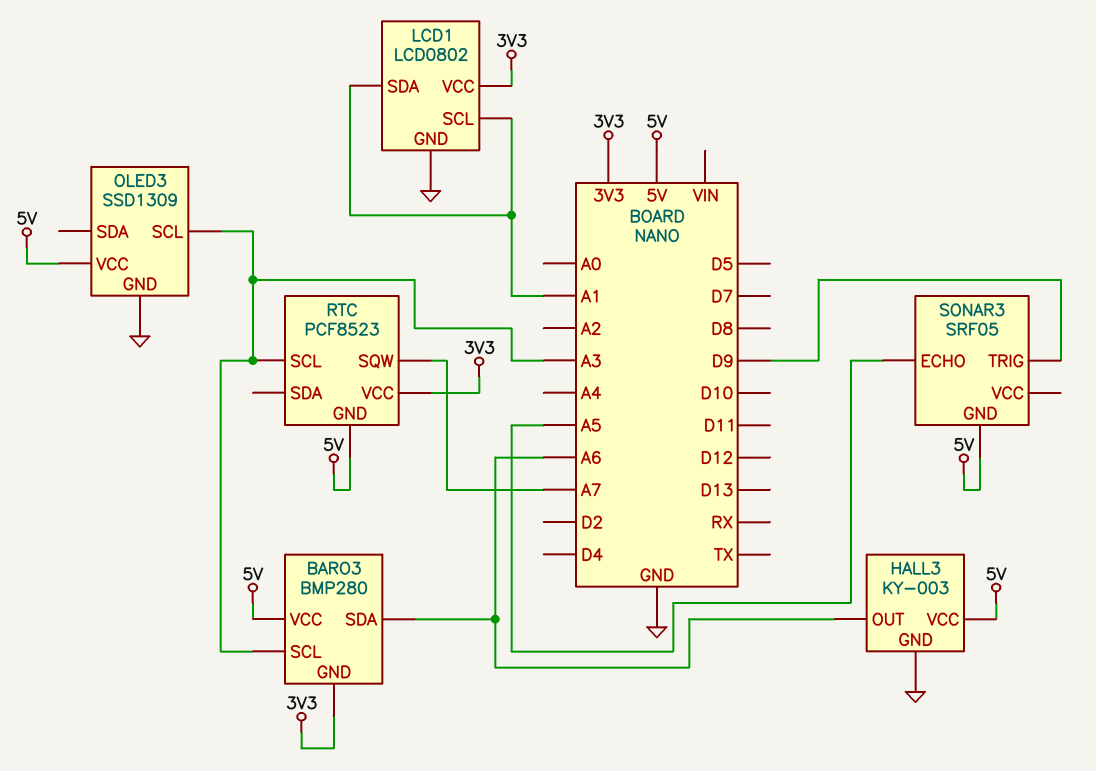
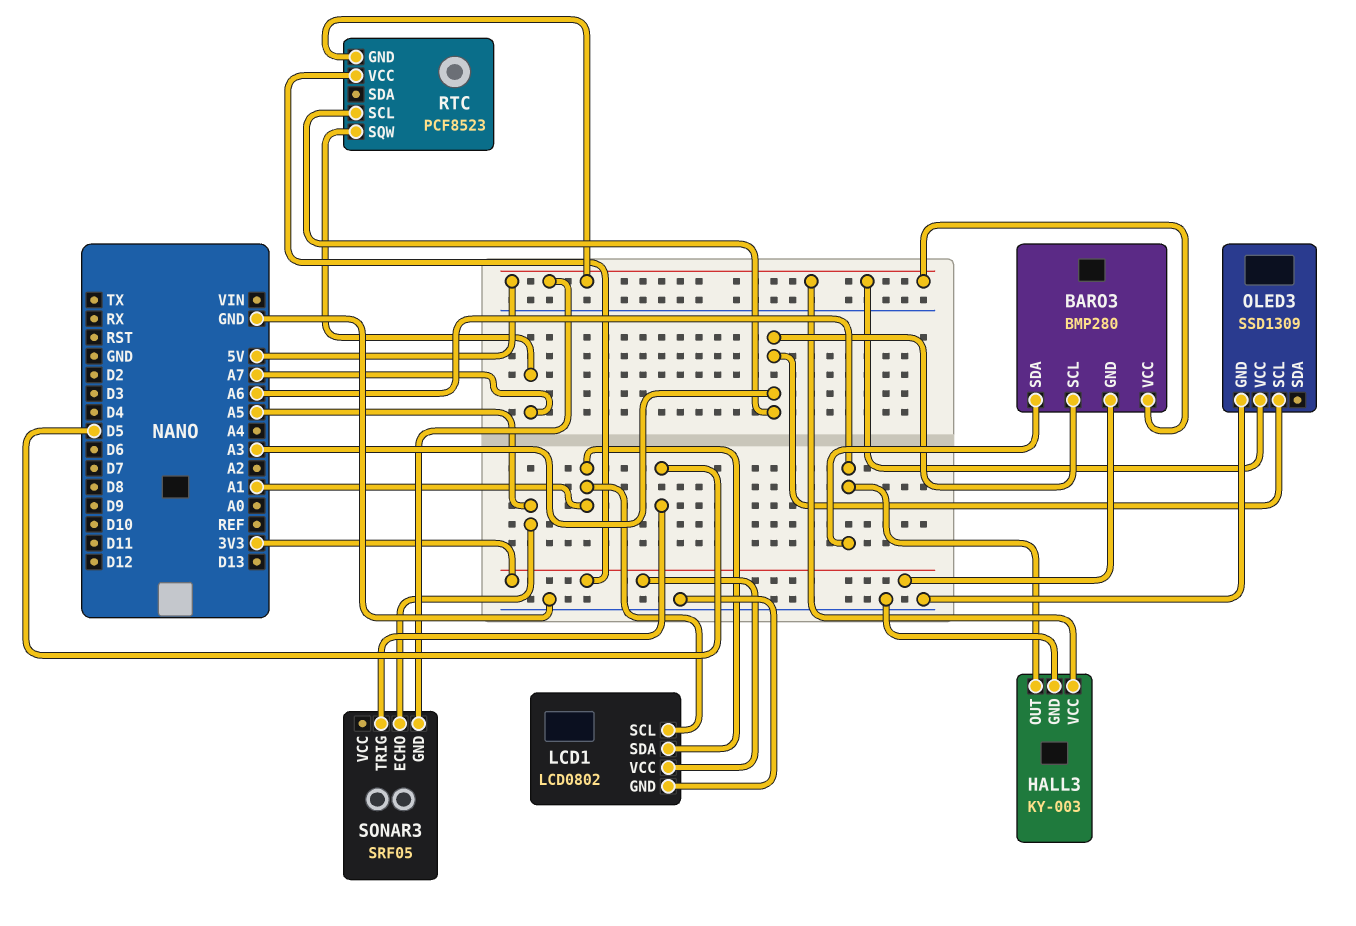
SONAR3 pin TRIG: D9 -> D5

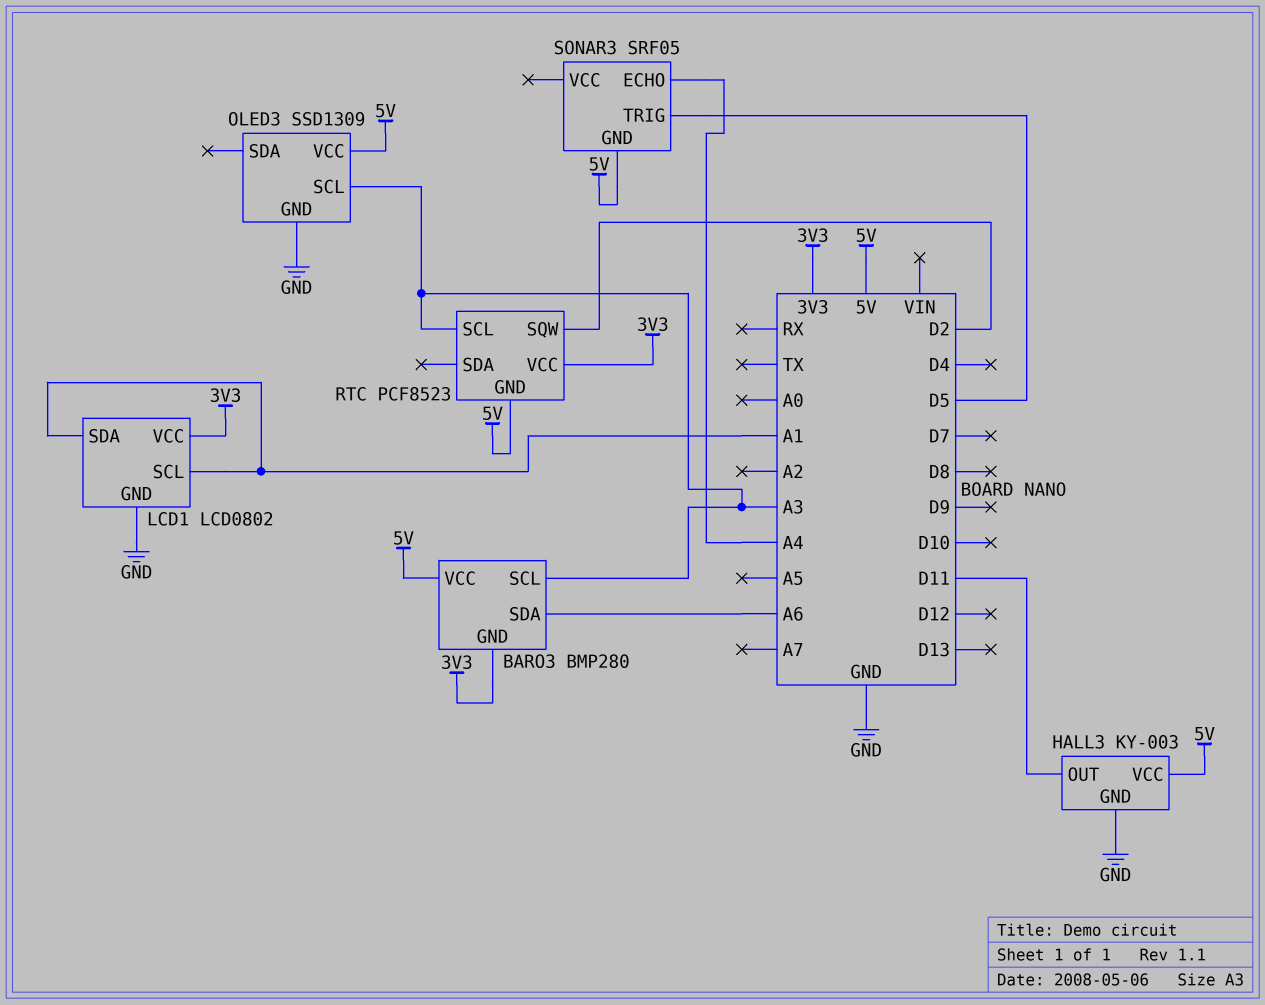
HALL3 pin OUT: A6 -> D11
RTC pin SQW: A7 -> D2
SONAR3 pin ECHO: A5 -> A4

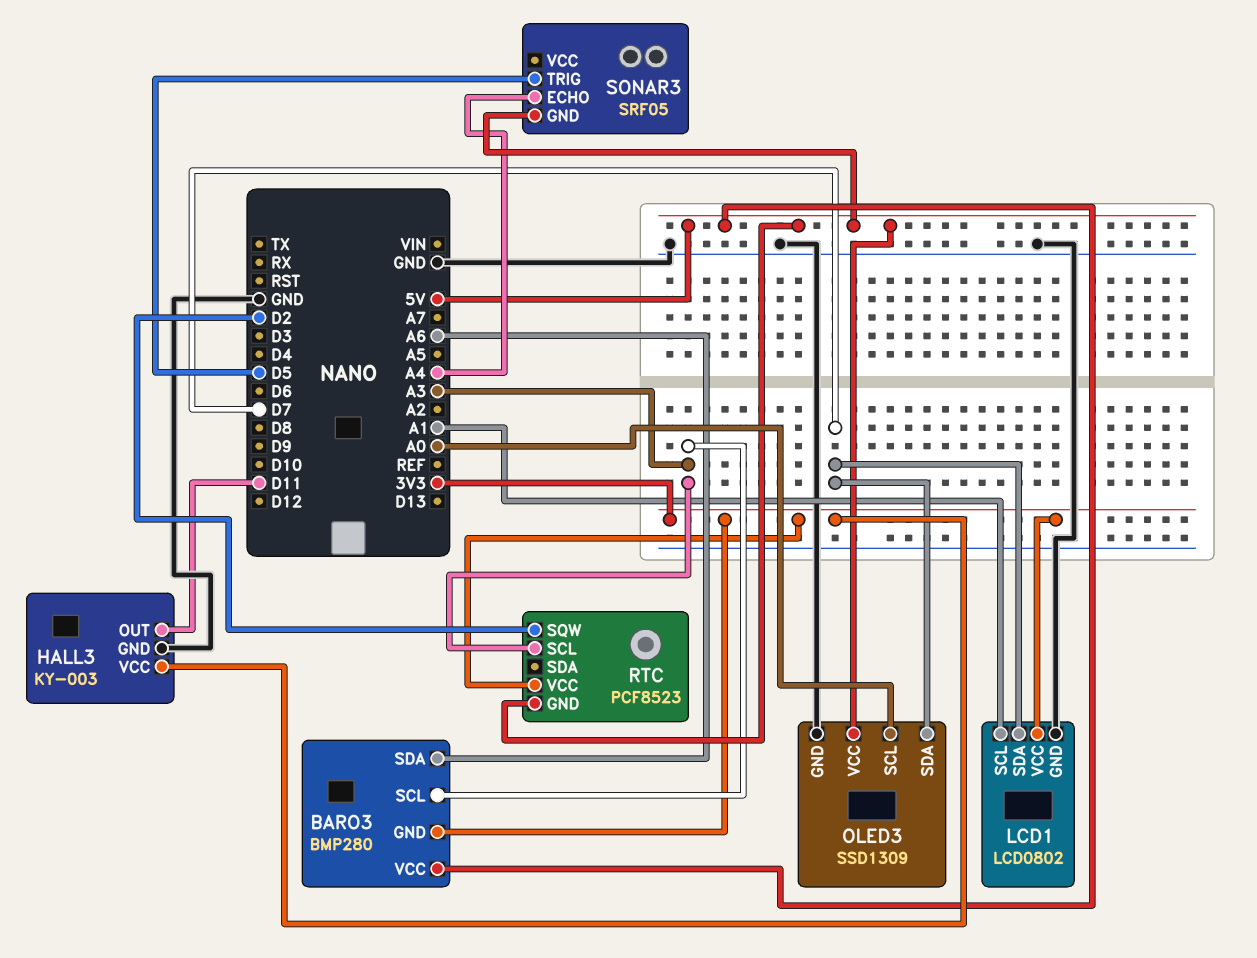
HALL3 pin VCC: 5V -> 3V3
LCD1 pin SDA: A1 -> D7
OLED3 pin SCL: A3 -> A0
OLED3 pin SDA: none -> D7

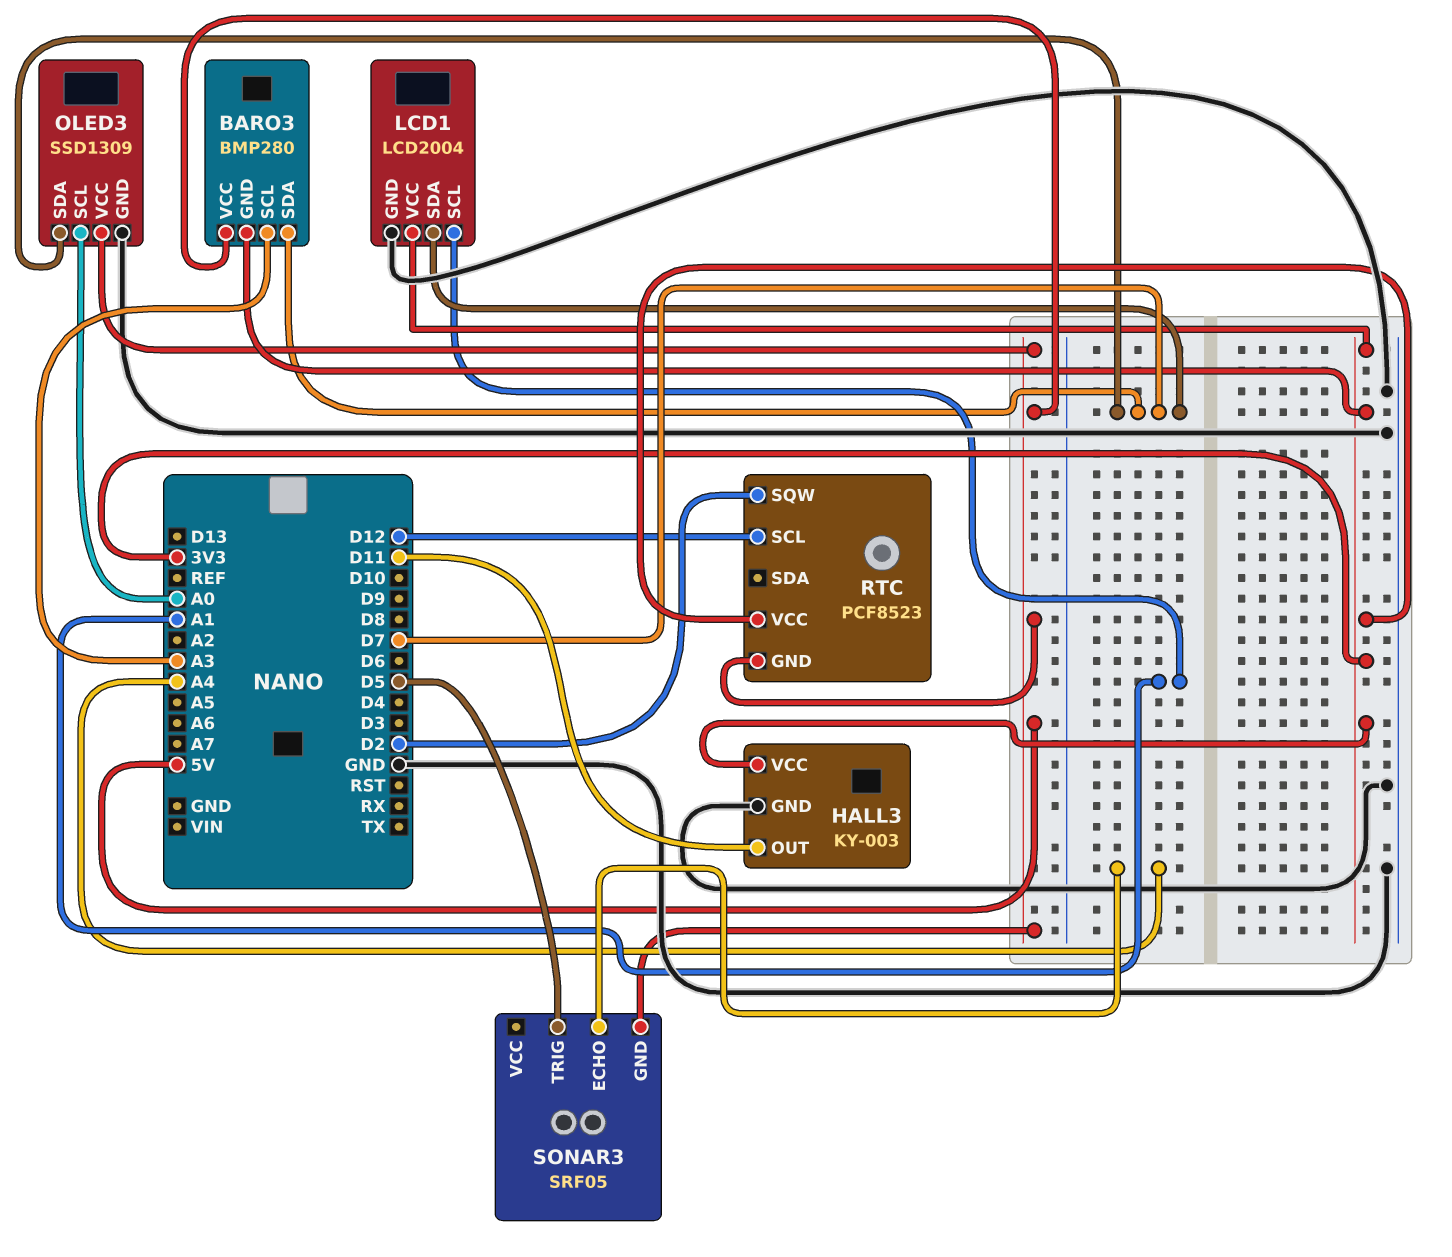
BARO3 pin SDA: A6 -> D7
LCD1: LCD0802 -> LCD2004
RTC pin SCL: A3 -> D12

